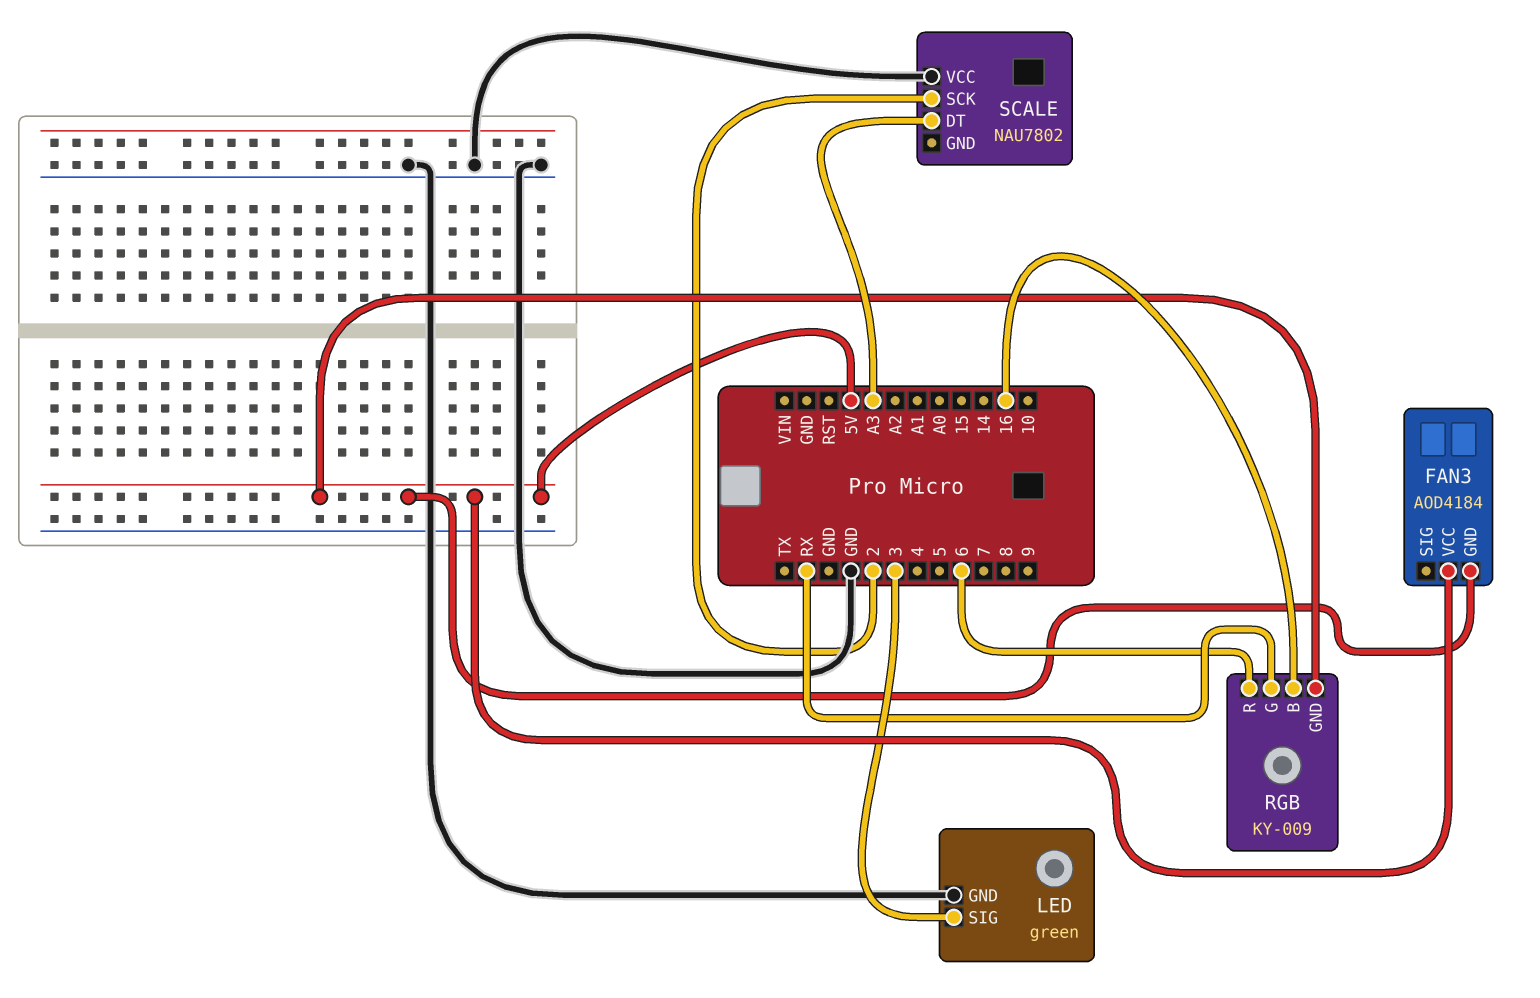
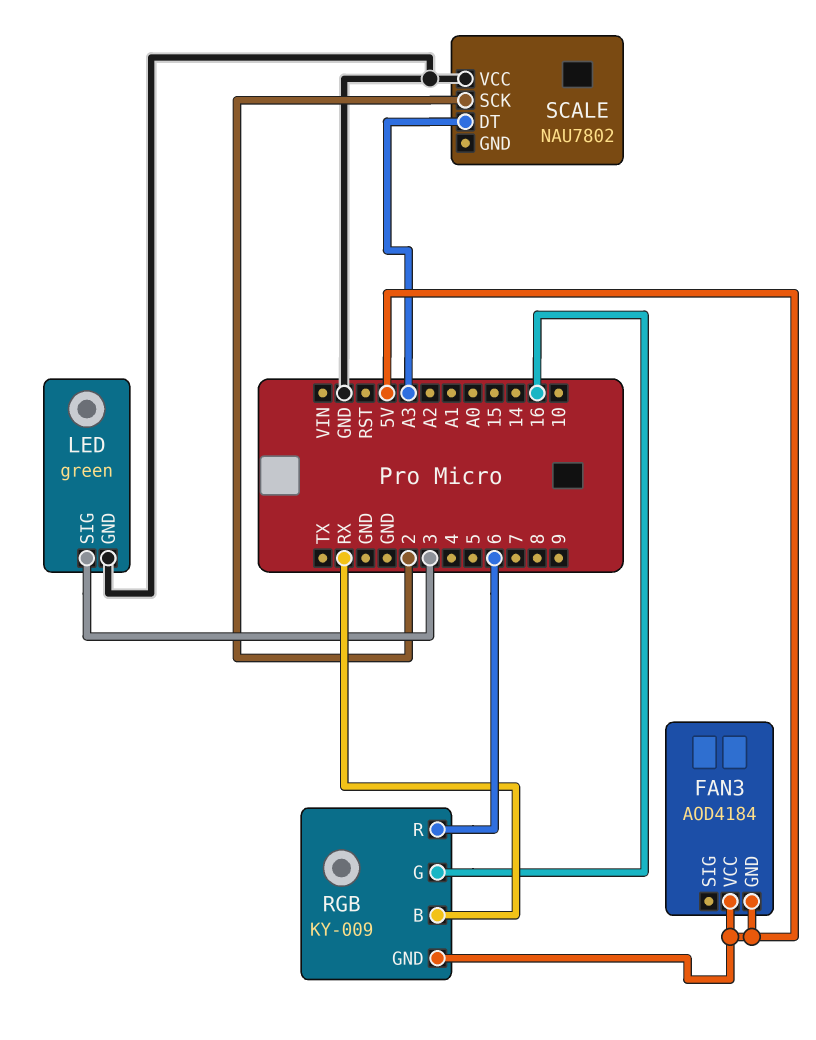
RGB pin B: 16 -> RX
RGB pin G: RX -> 16

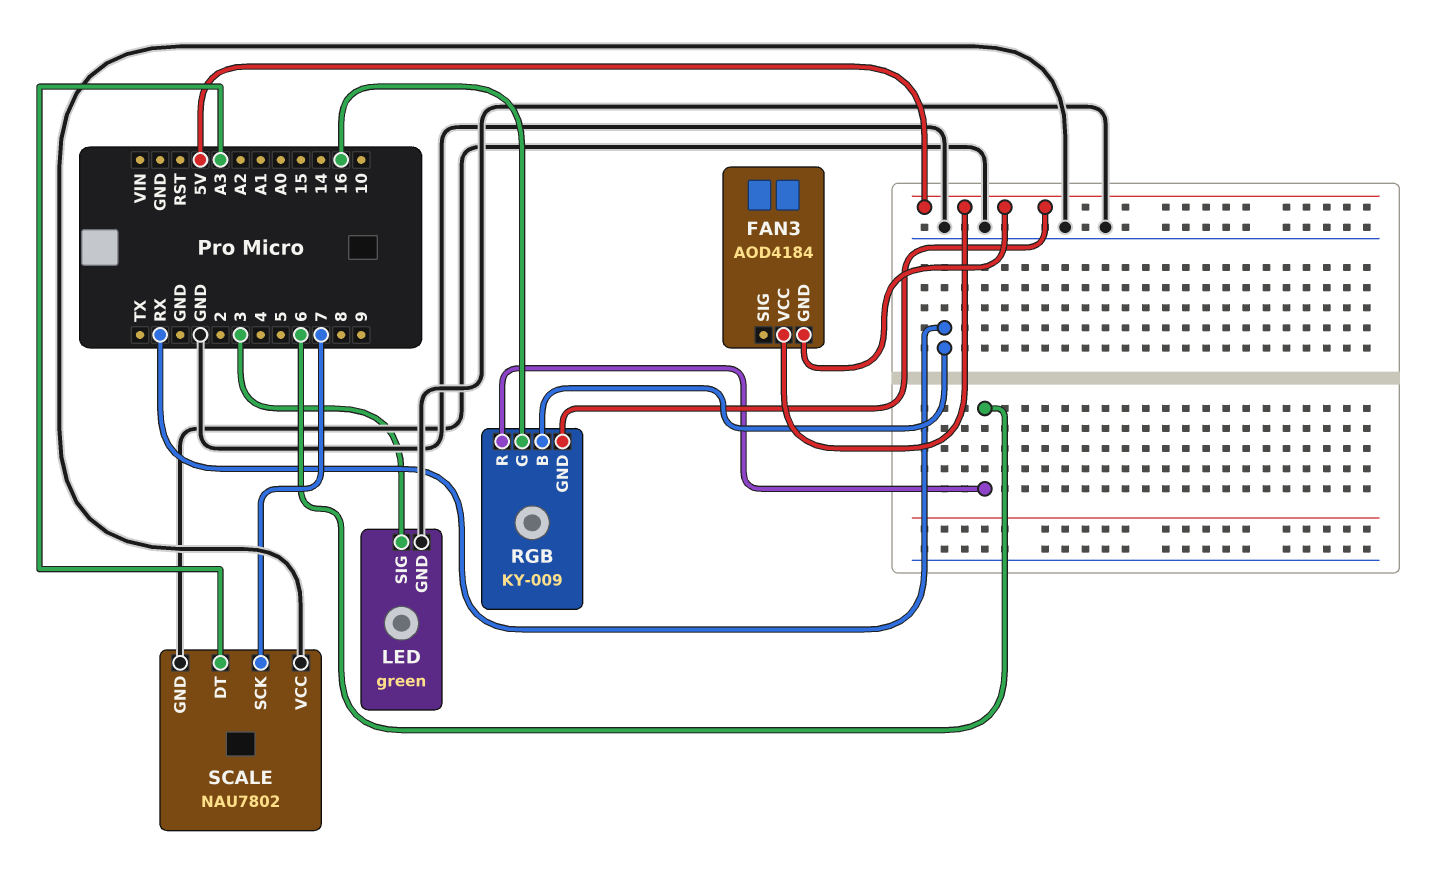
SCALE pin GND: none -> GND
SCALE pin SCK: 2 -> 7

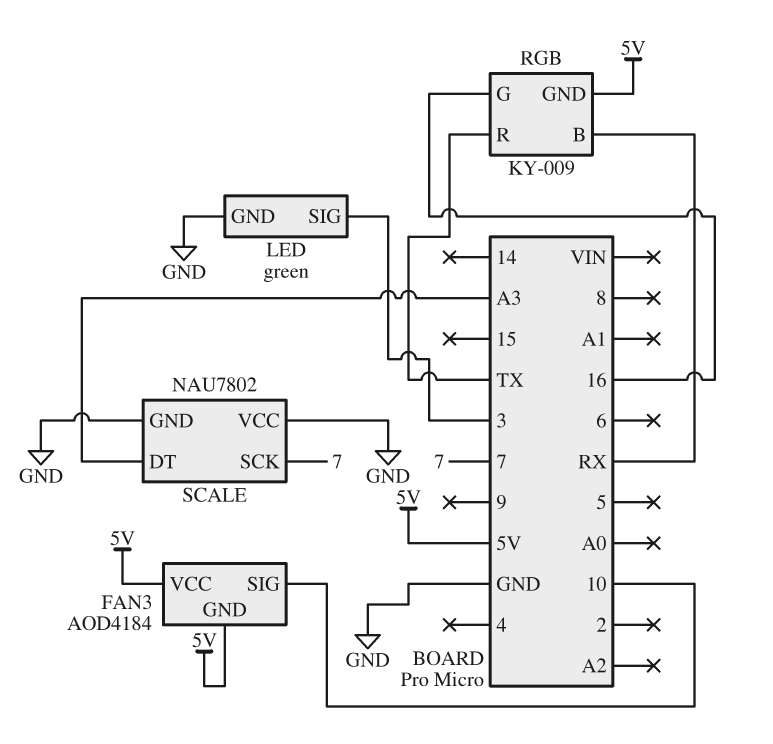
FAN3 pin SIG: none -> 10
RGB pin R: 6 -> TX

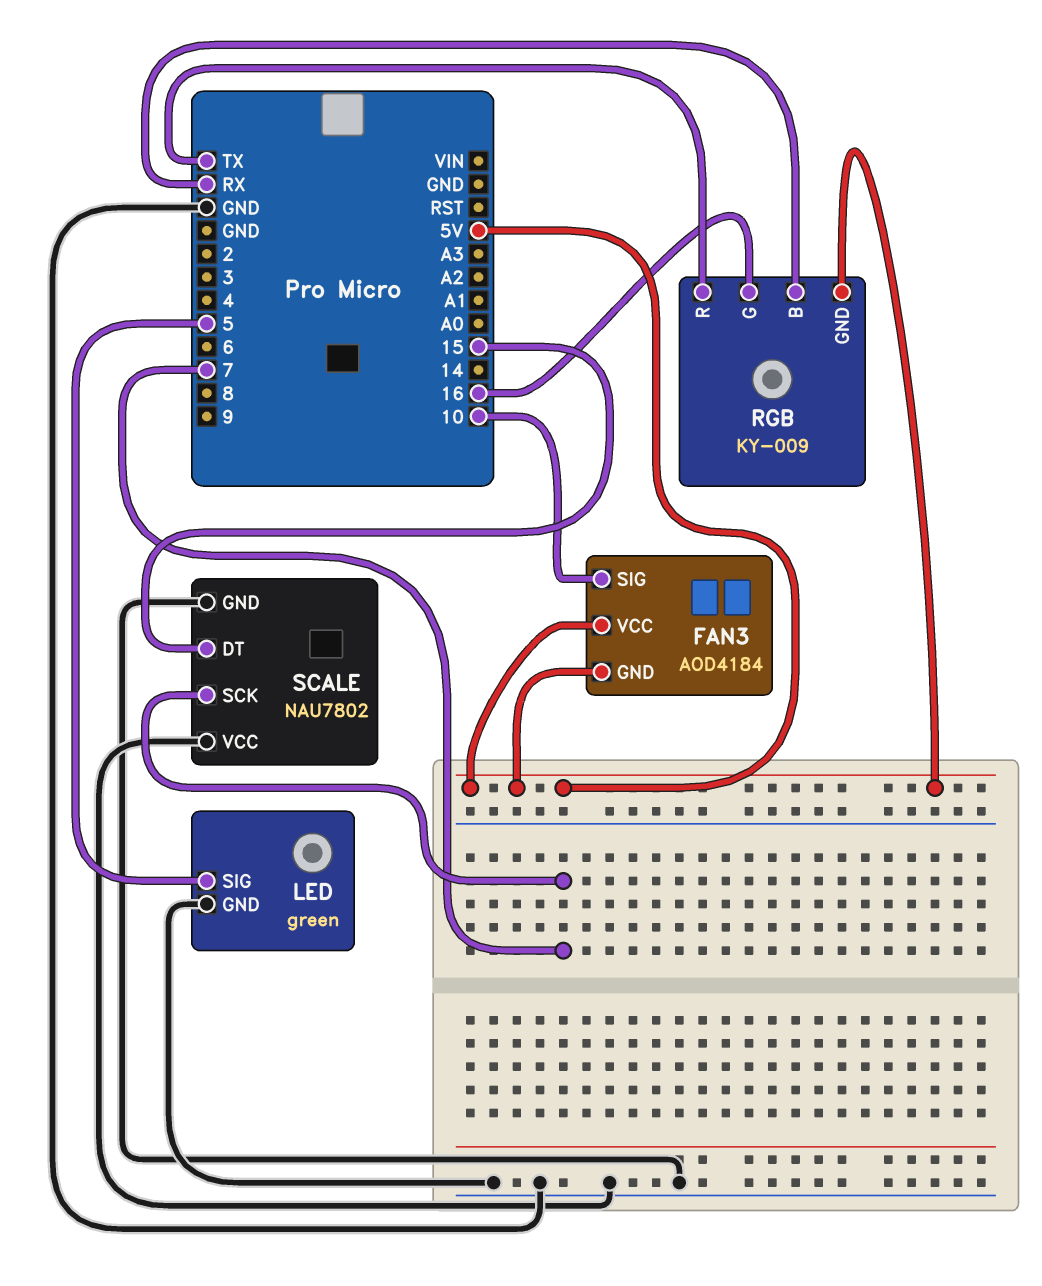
LED pin SIG: 3 -> 5
SCALE pin DT: A3 -> 15

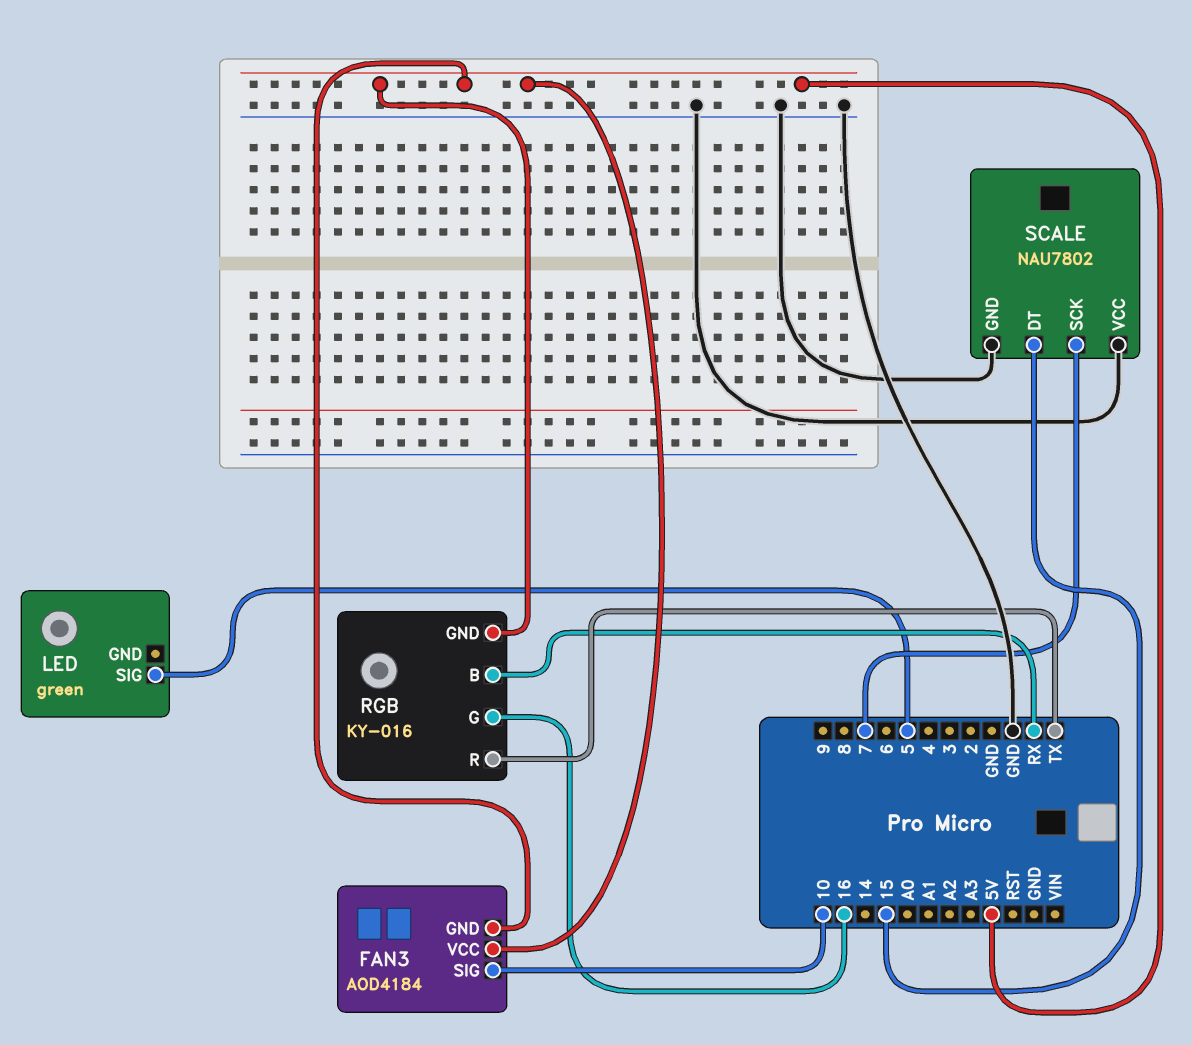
LED pin GND: GND -> none
RGB: KY-009 -> KY-016

